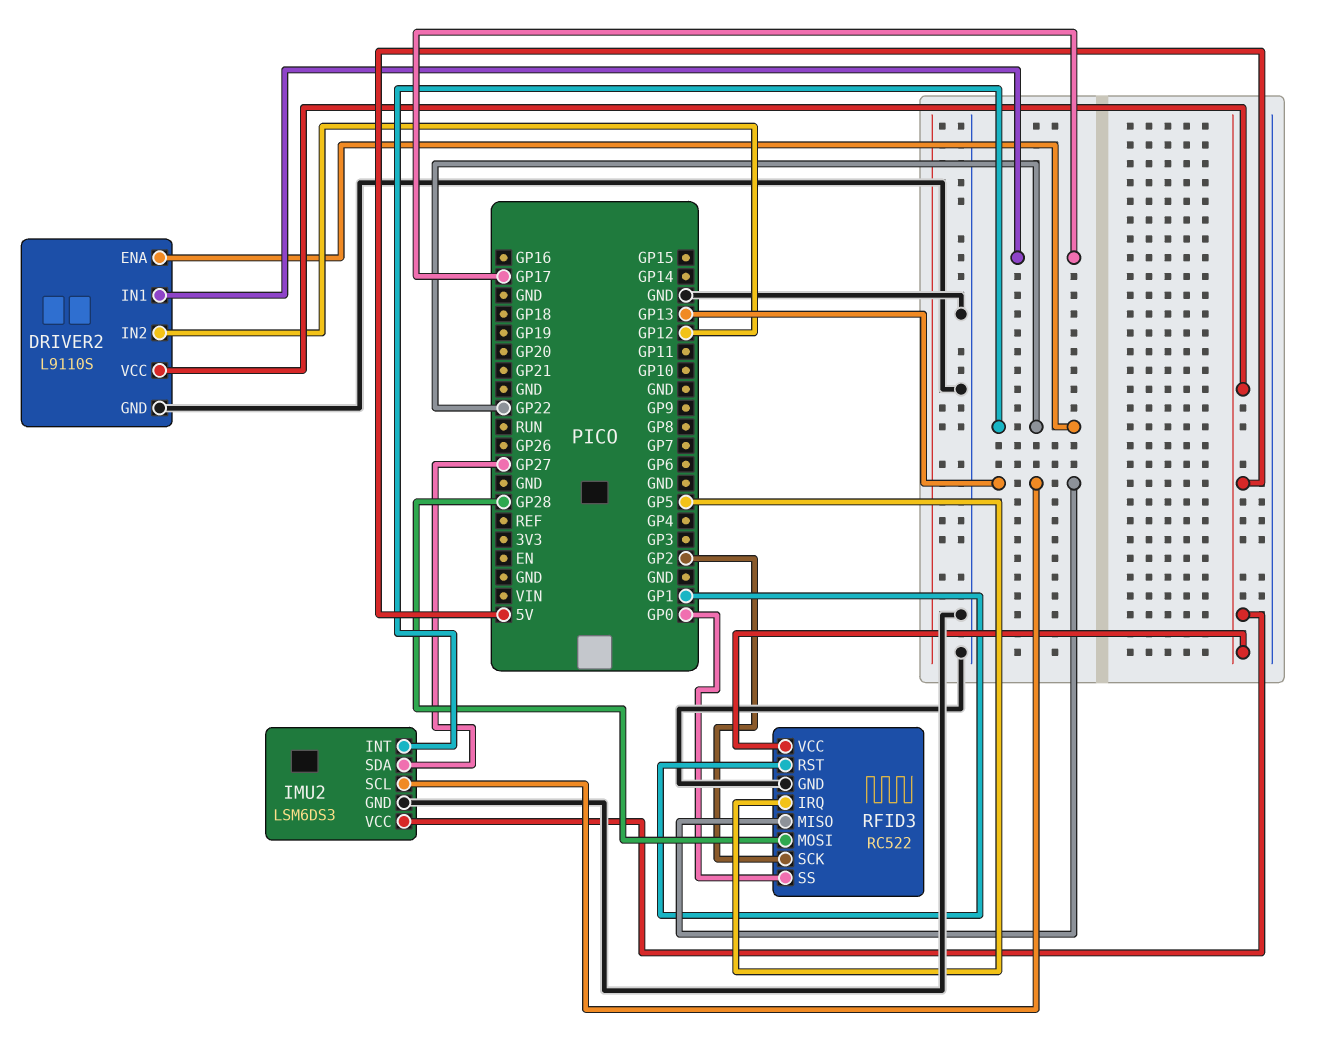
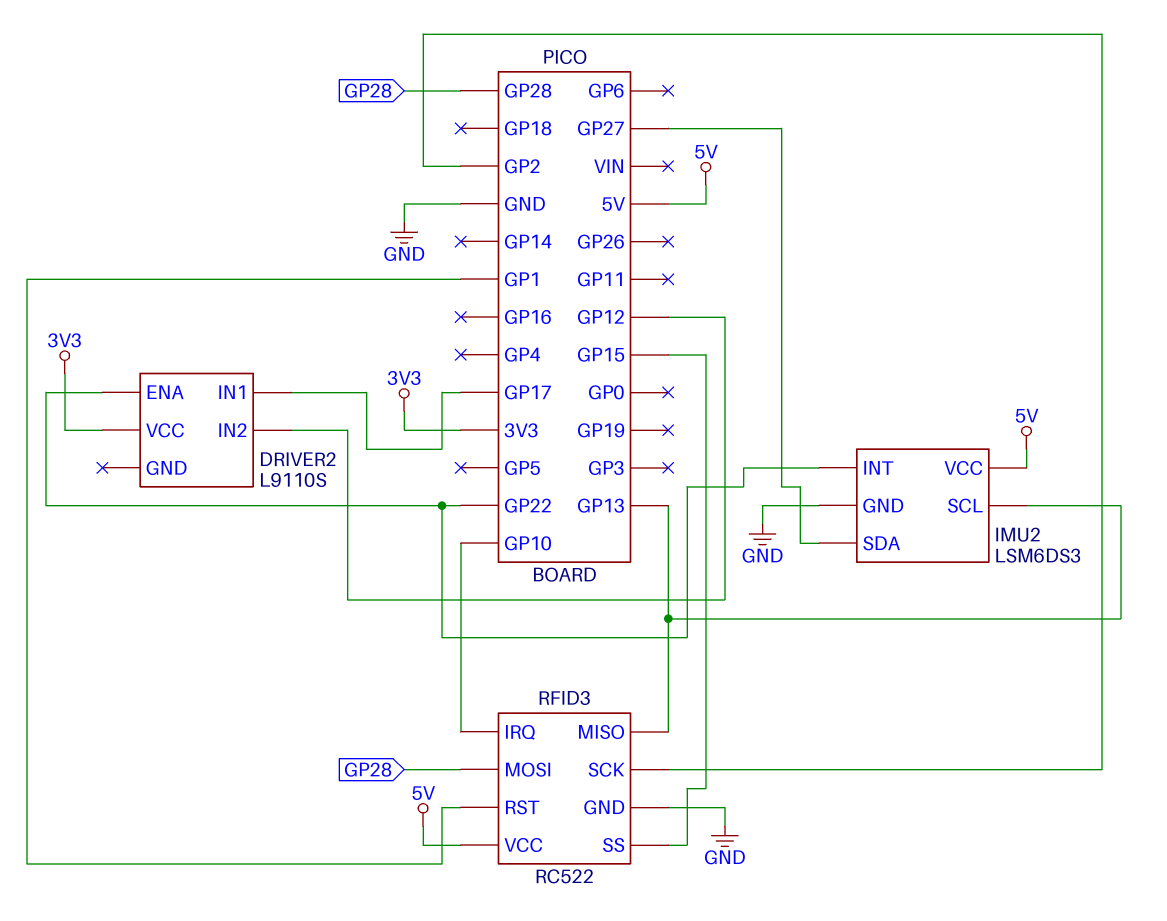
DRIVER2 pin GND: GND -> none
DRIVER2 pin VCC: 5V -> 3V3
RFID3 pin IRQ: GP5 -> GP10
RFID3 pin SS: GP0 -> GP15

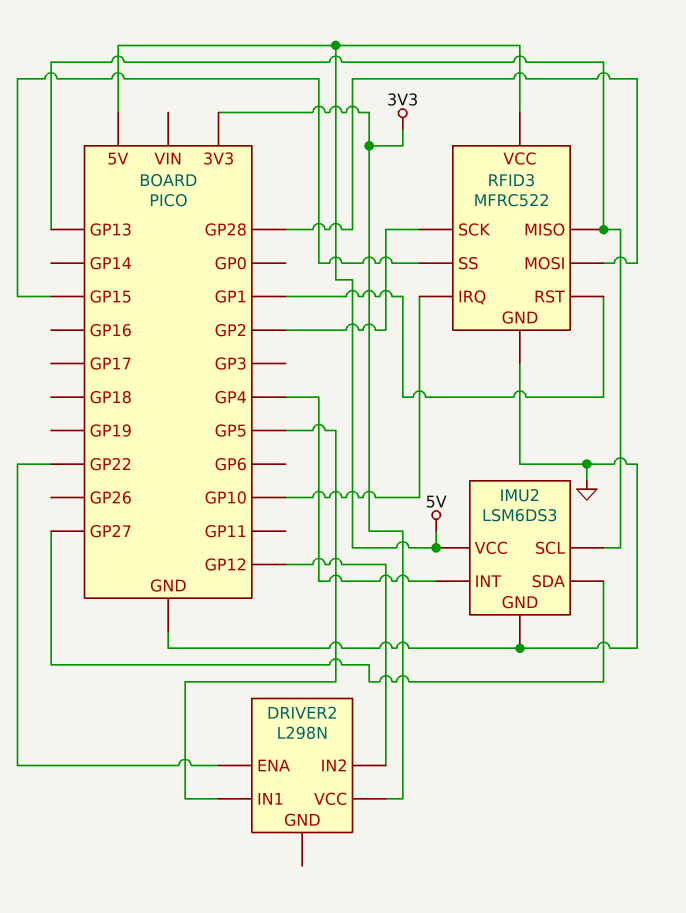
DRIVER2: L9110S -> L298N
DRIVER2 pin IN1: GP17 -> GP5
IMU2 pin INT: GP22 -> GP4
RFID3: RC522 -> MFRC522

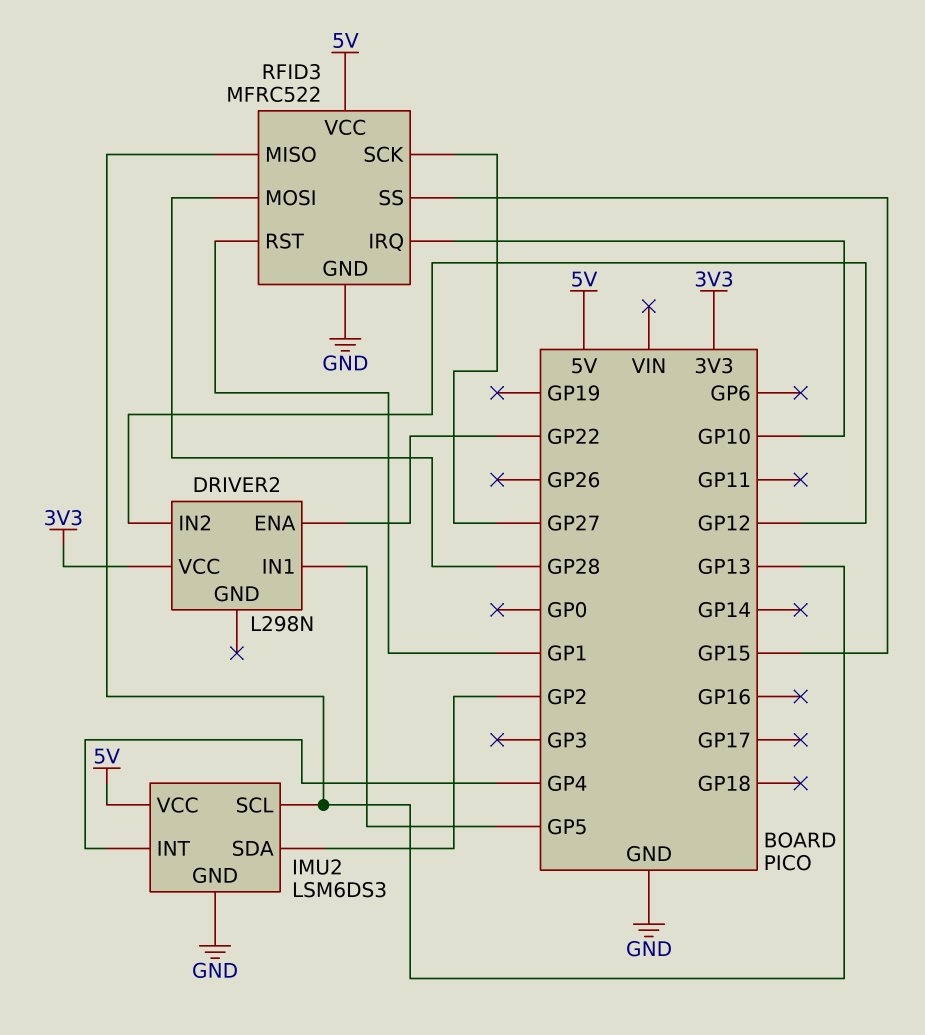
IMU2 pin SDA: GP27 -> GP2
RFID3 pin SCK: GP2 -> GP27

